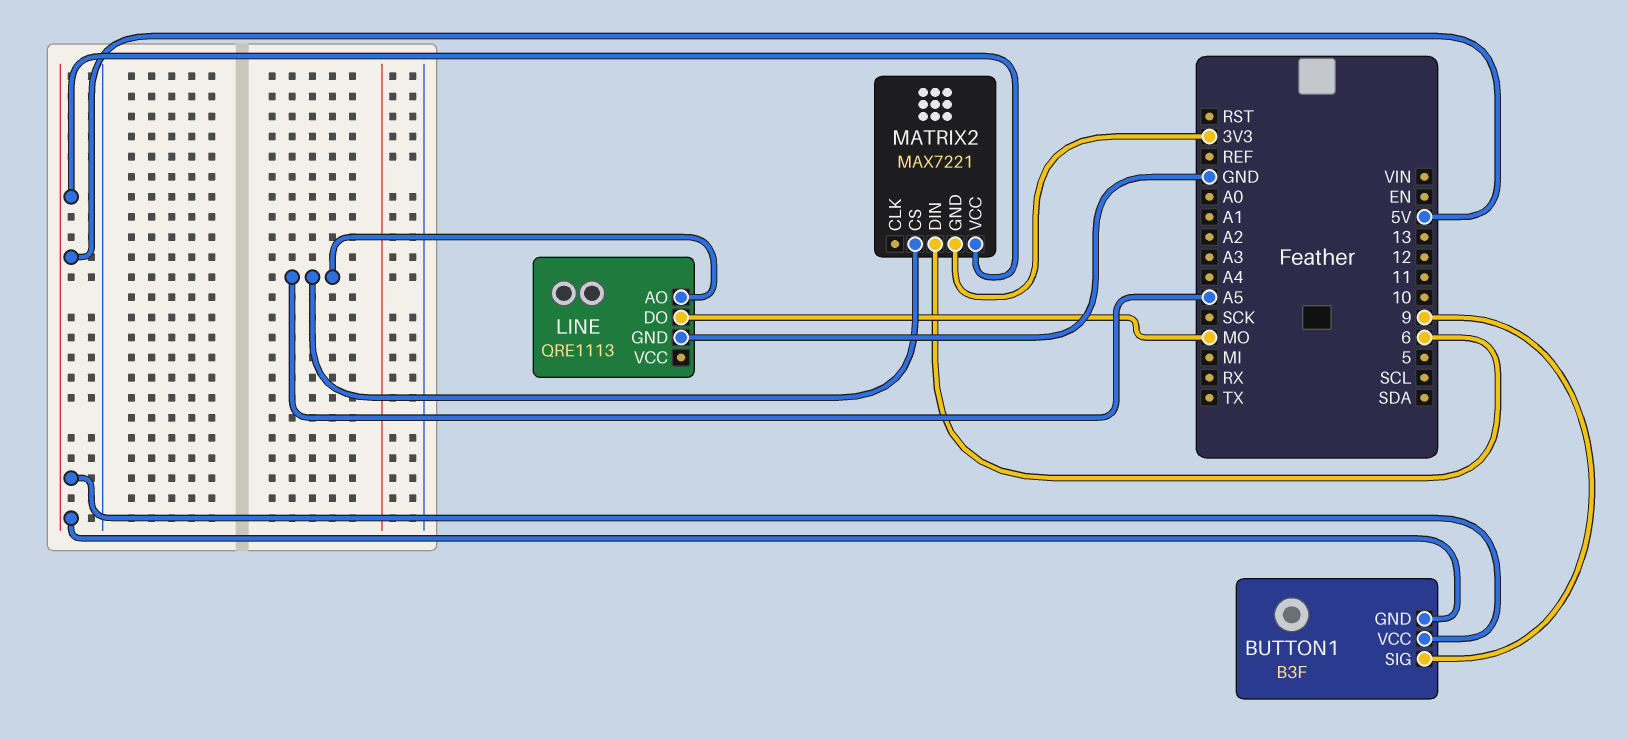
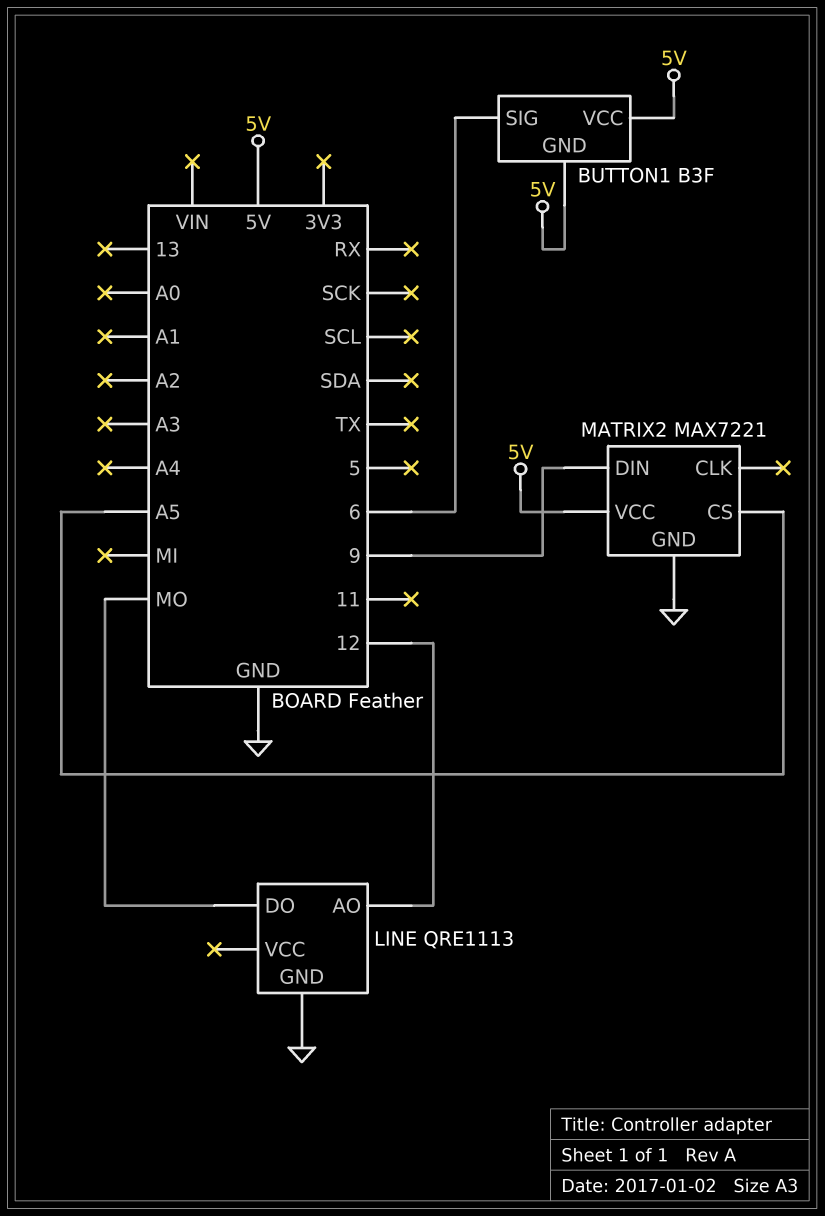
BUTTON1 pin SIG: 9 -> 6
LINE pin AO: A5 -> 12
MATRIX2 pin DIN: 6 -> 9
MATRIX2 pin GND: 3V3 -> GND

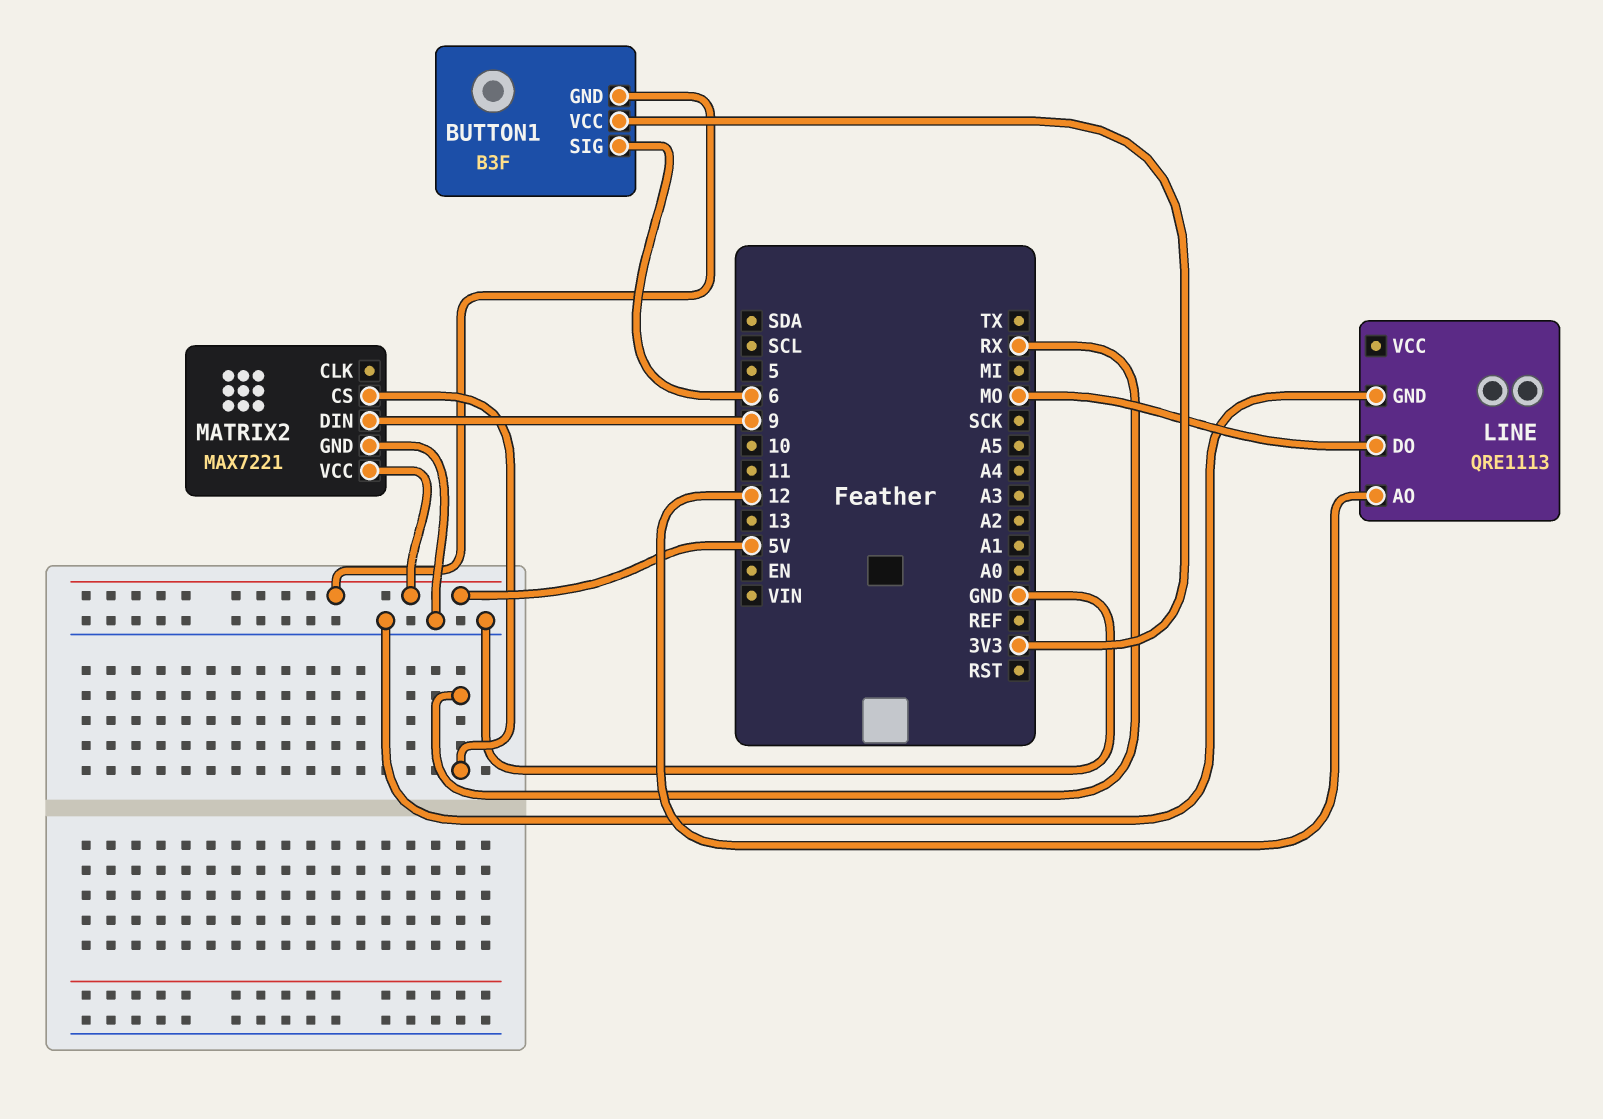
BUTTON1 pin VCC: 5V -> 3V3
MATRIX2 pin CS: A5 -> RX

